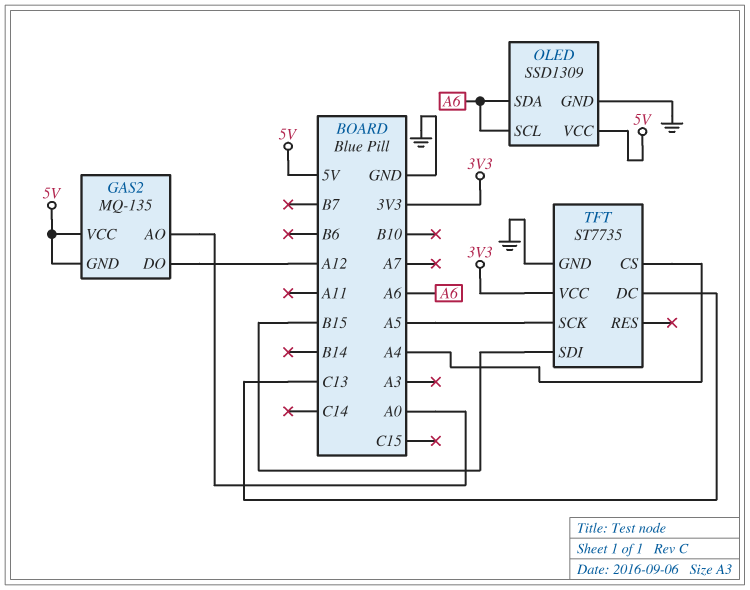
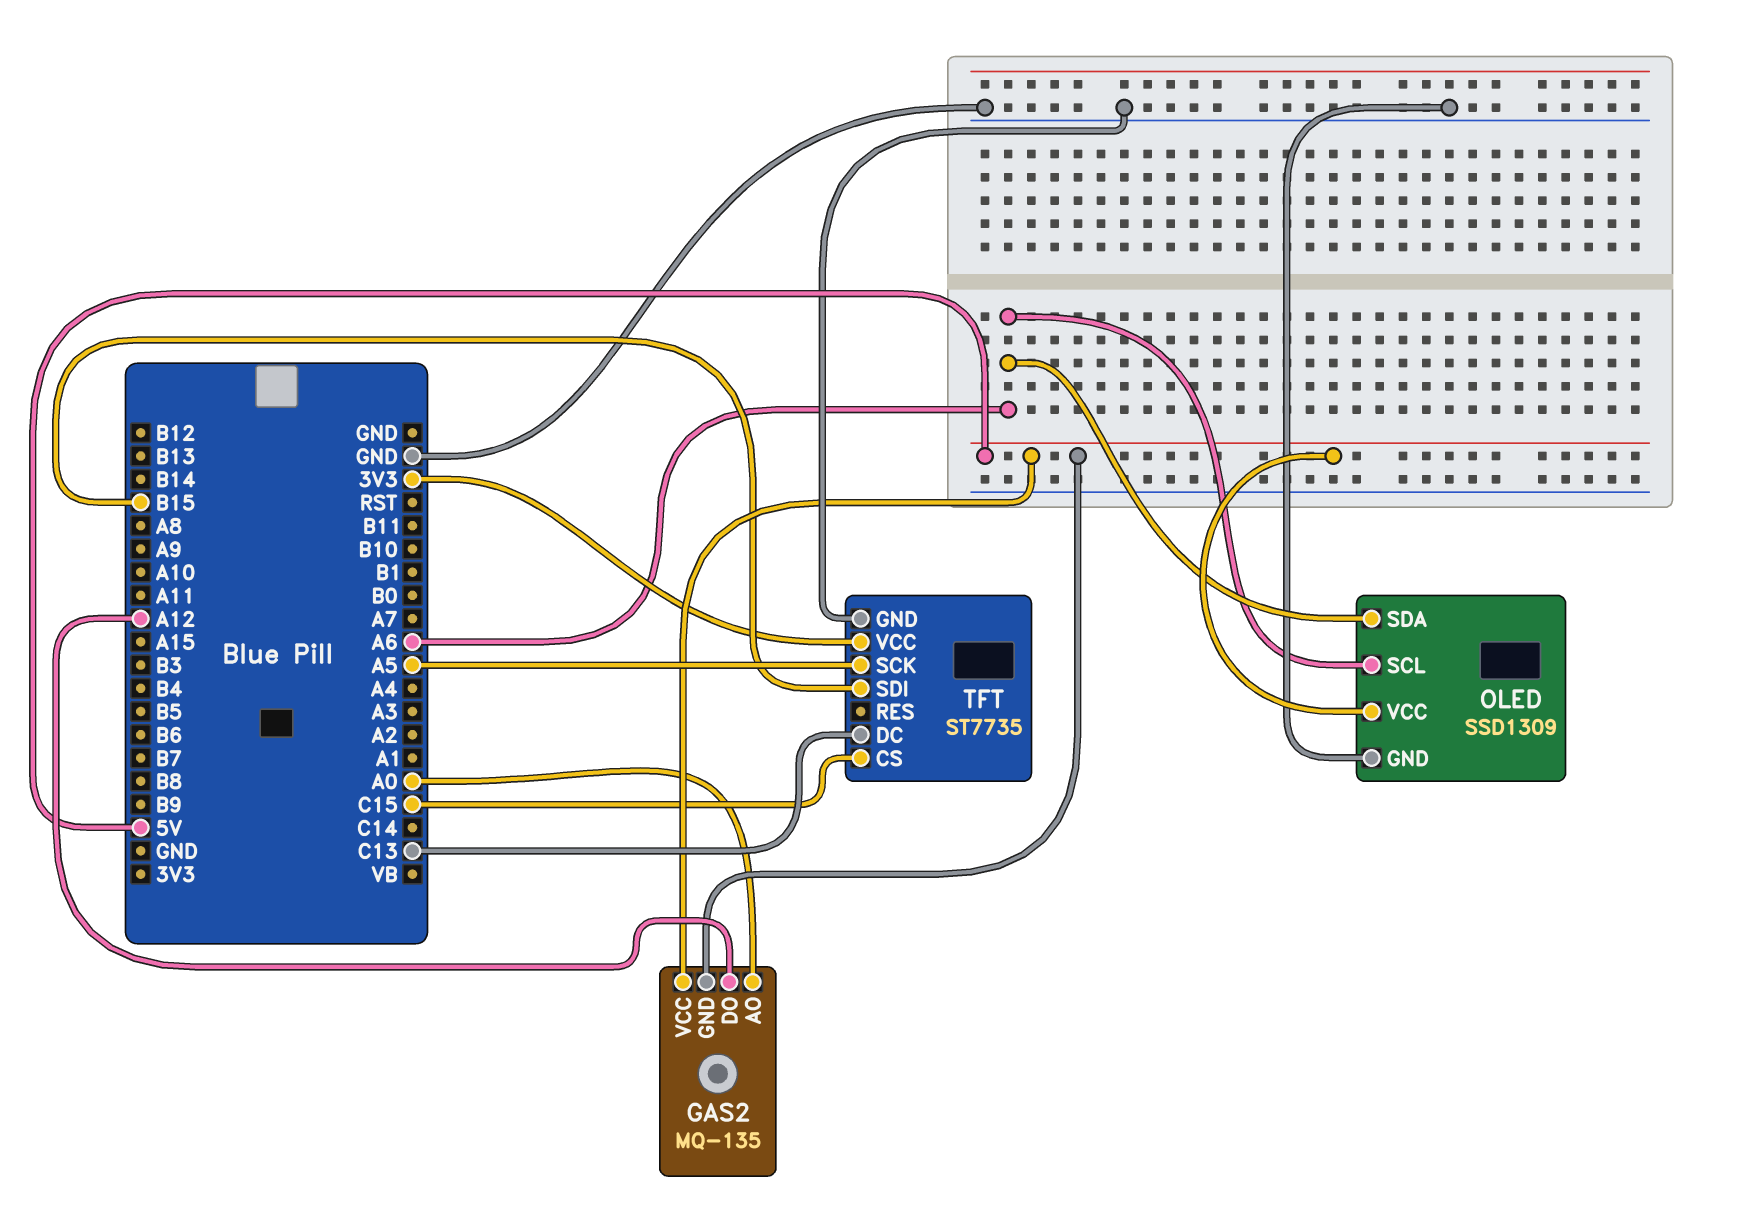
TFT pin CS: A4 -> C15

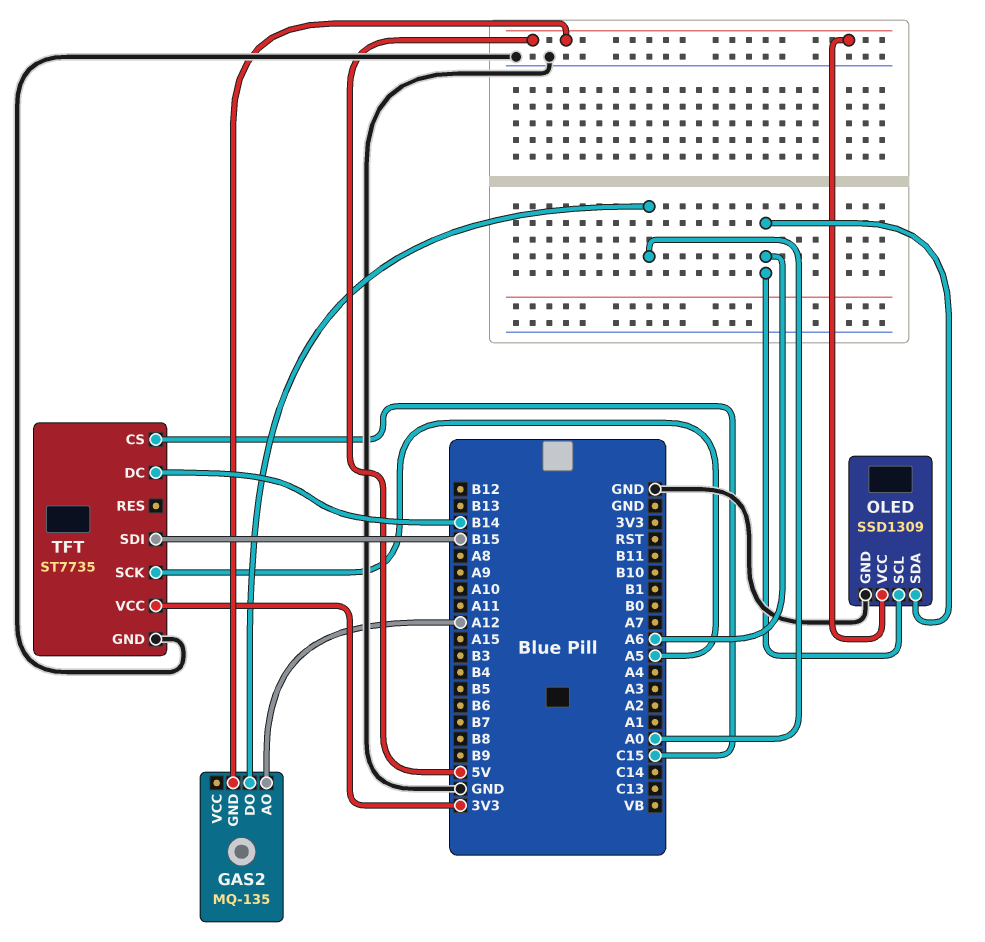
GAS2 pin AO: A0 -> A12
GAS2 pin DO: A12 -> A0
GAS2 pin VCC: 5V -> none
TFT pin DC: C13 -> B14

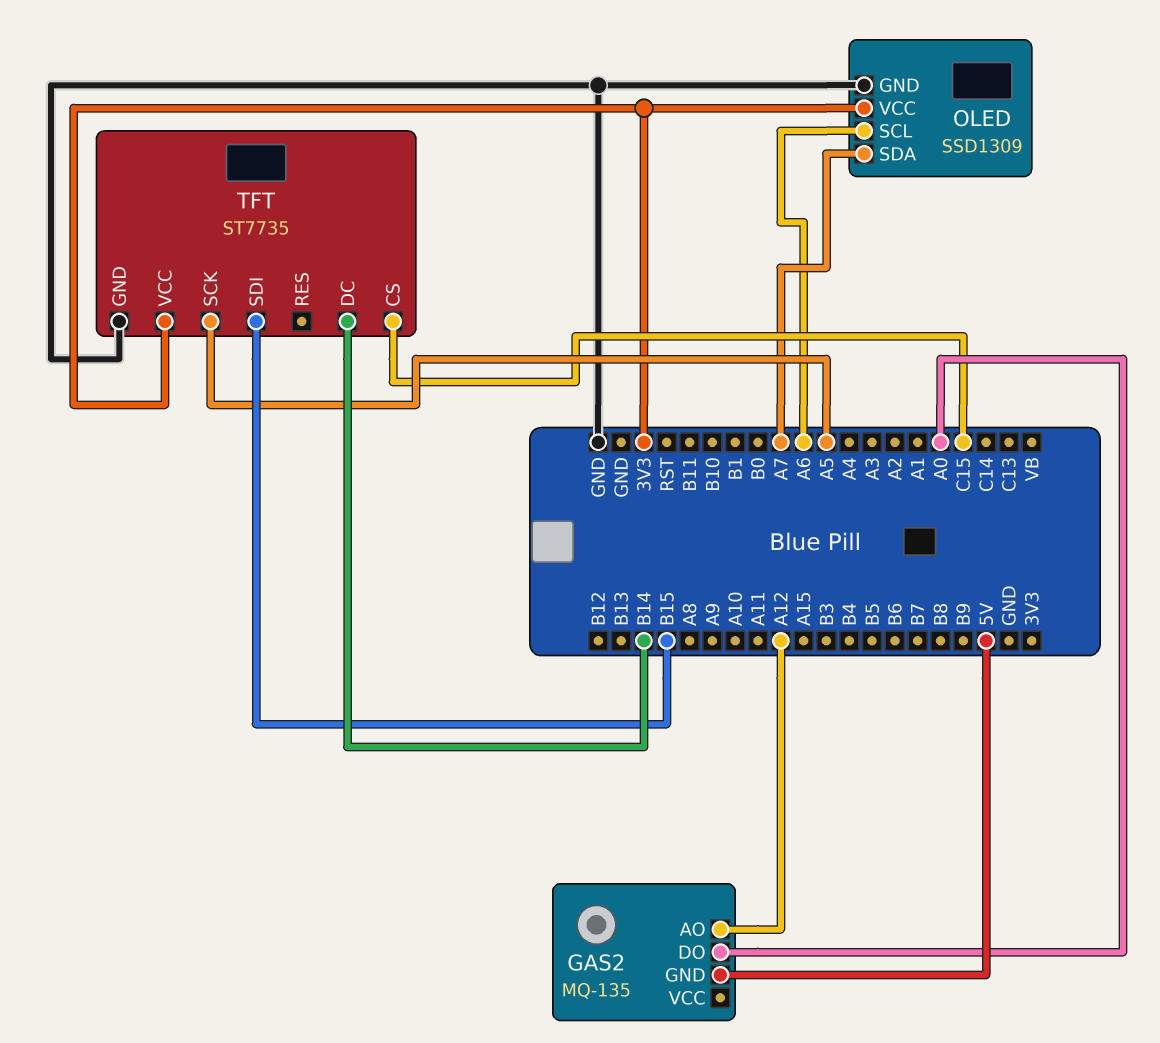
OLED pin SDA: A6 -> A7
OLED pin VCC: 5V -> 3V3

